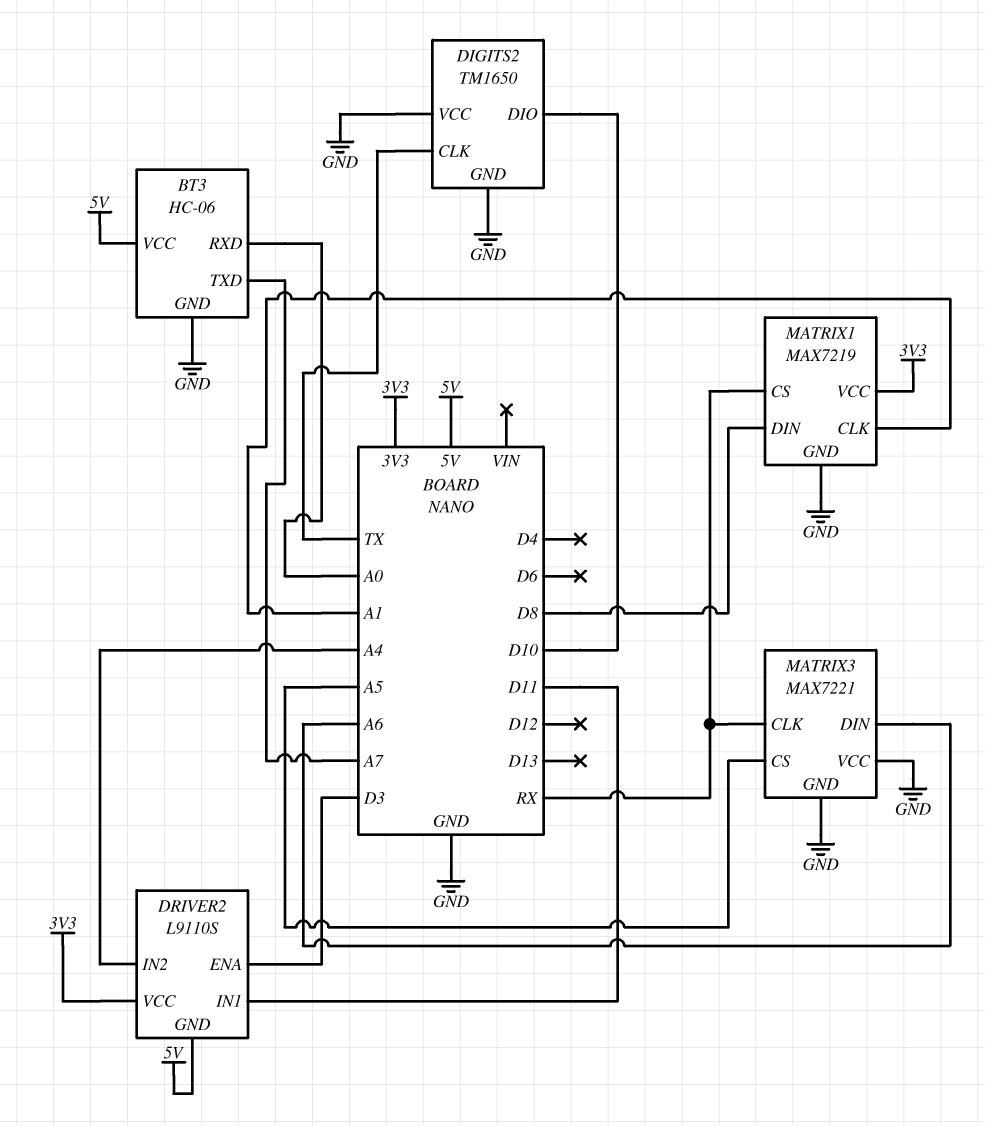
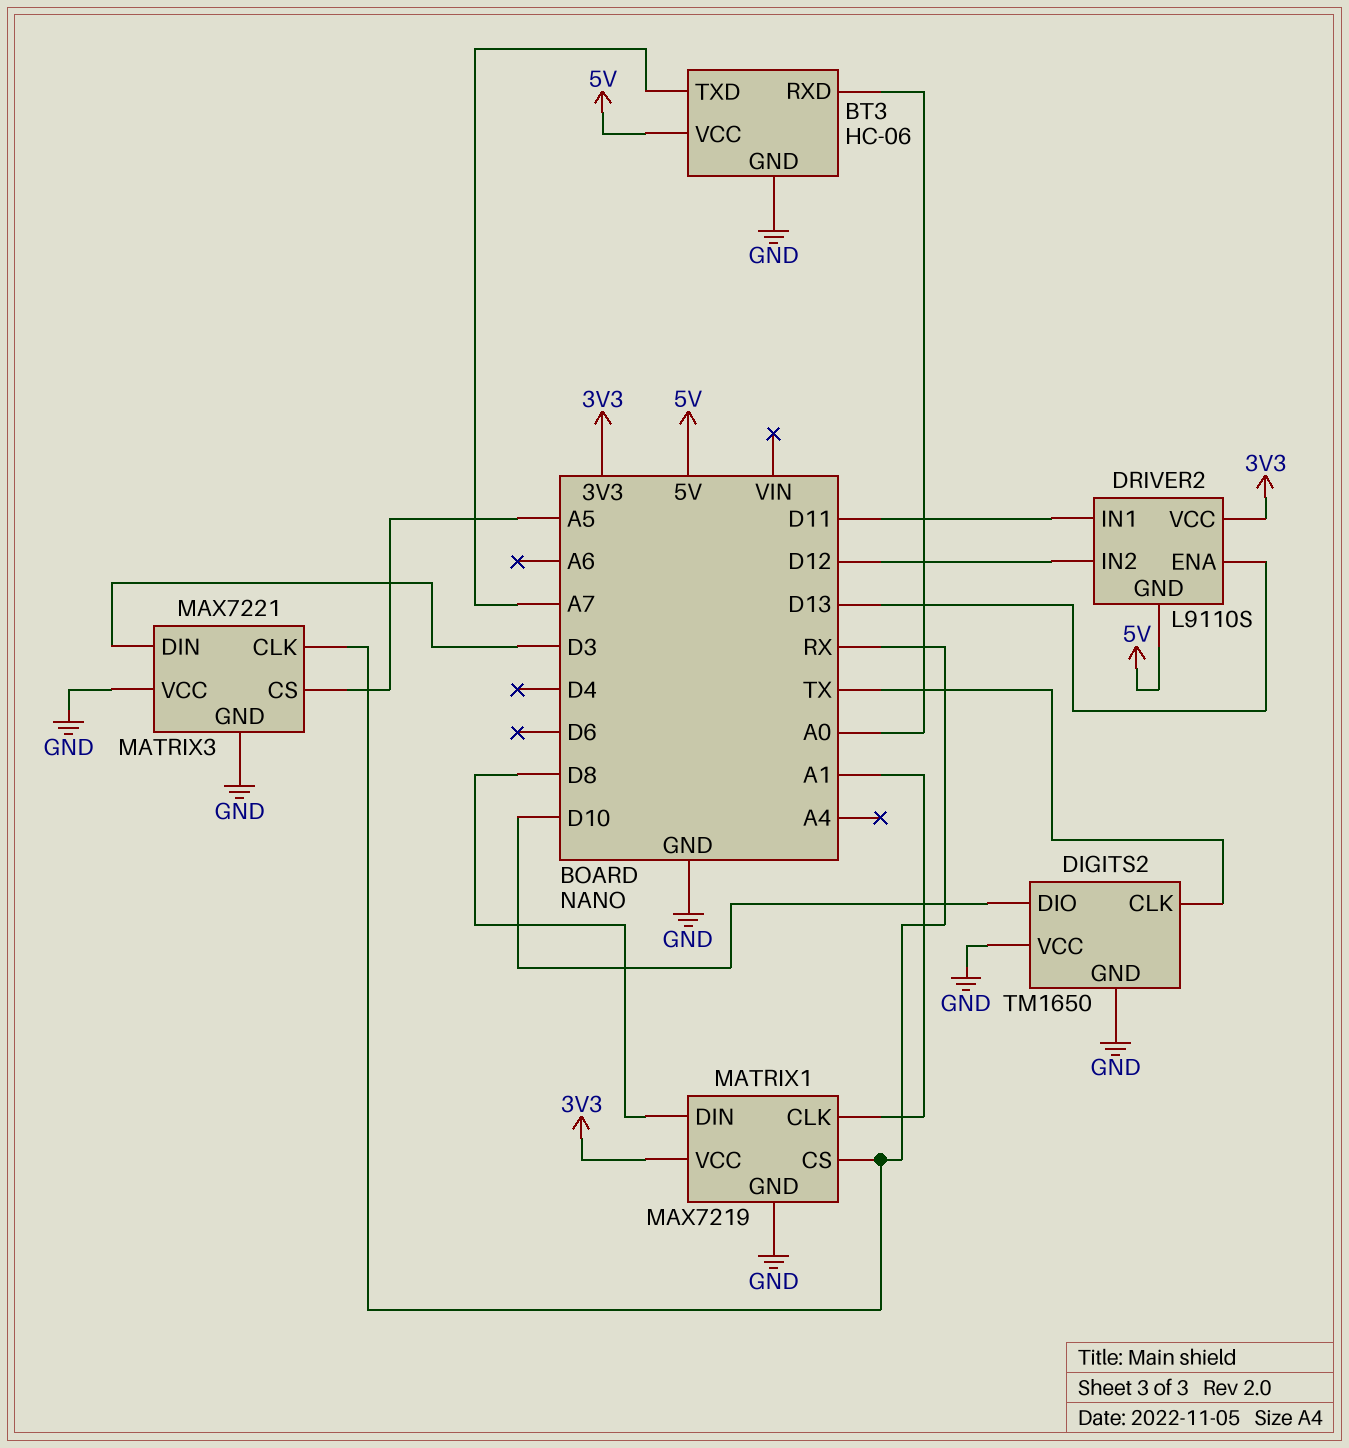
DRIVER2 pin ENA: D3 -> D13
DRIVER2 pin IN2: A4 -> D12
MATRIX3 pin DIN: A6 -> D3

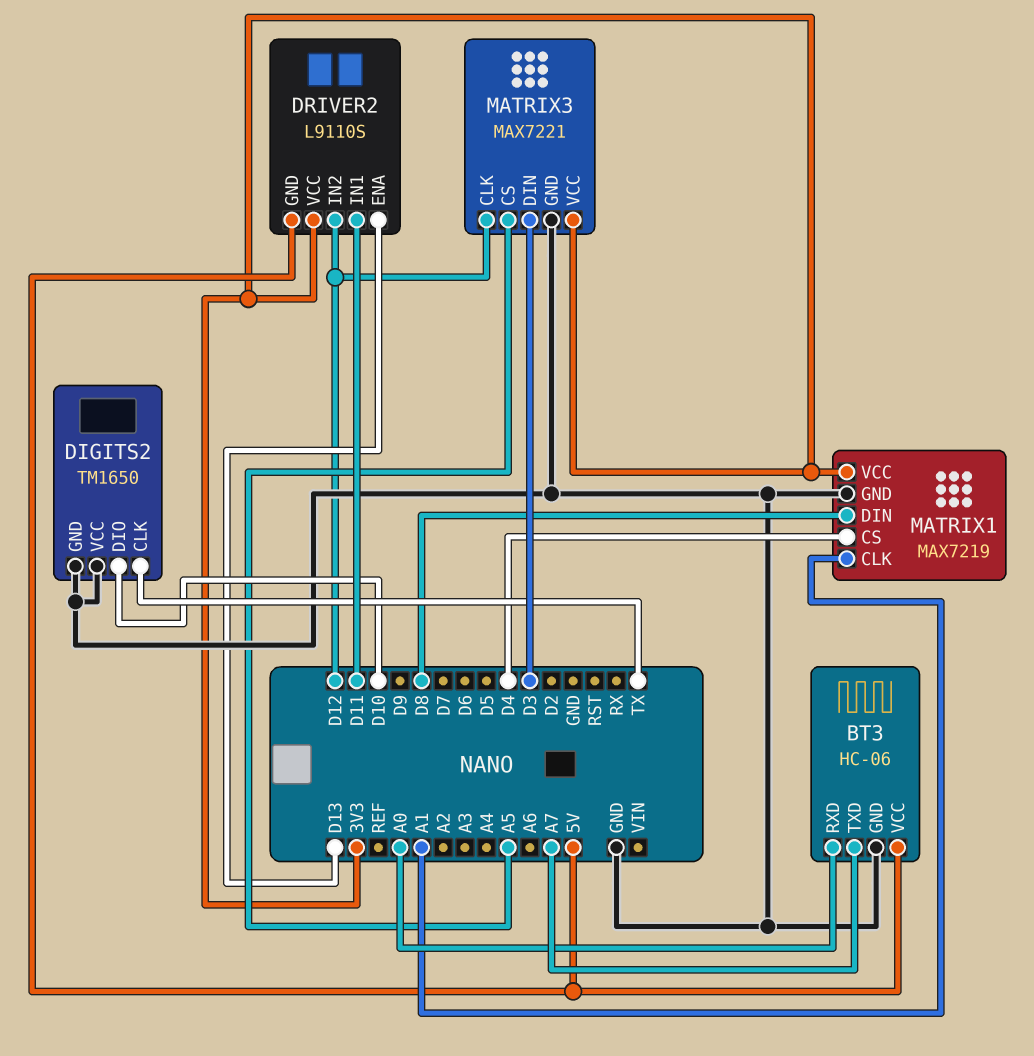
MATRIX1 pin CS: RX -> D4
MATRIX3 pin CLK: RX -> D12
MATRIX3 pin VCC: GND -> 3V3

